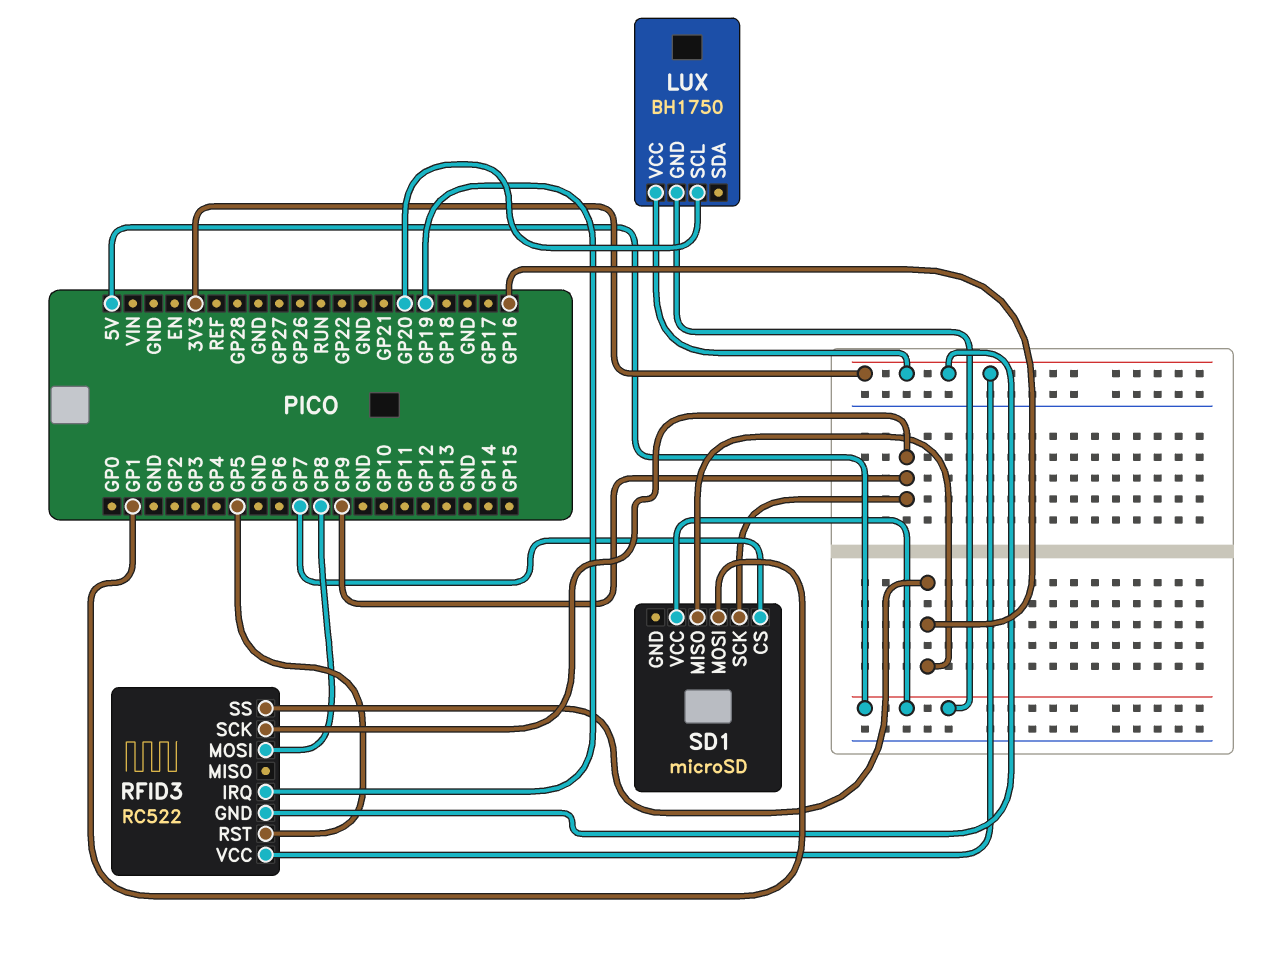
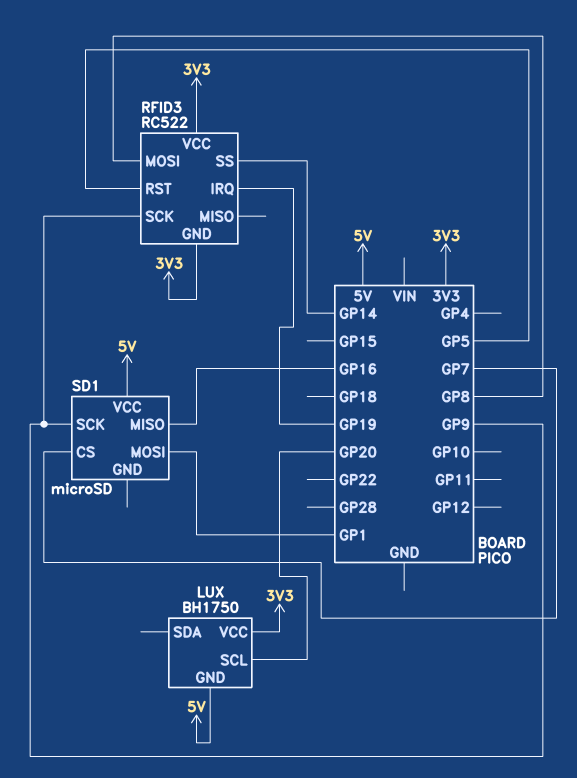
RFID3 pin SS: GP16 -> GP14

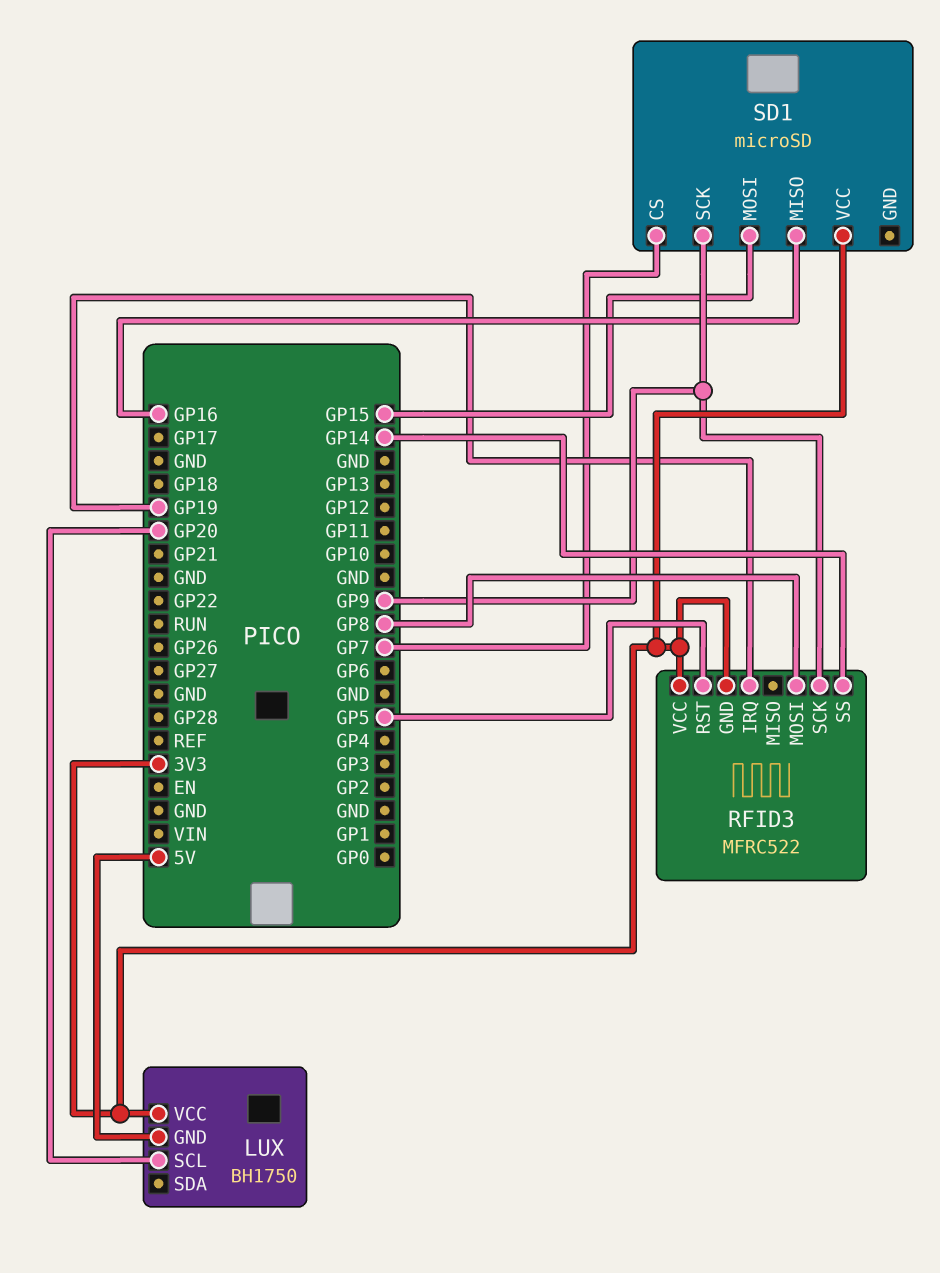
RFID3: RC522 -> MFRC522
SD1 pin MOSI: GP1 -> GP15
SD1 pin VCC: 5V -> 3V3

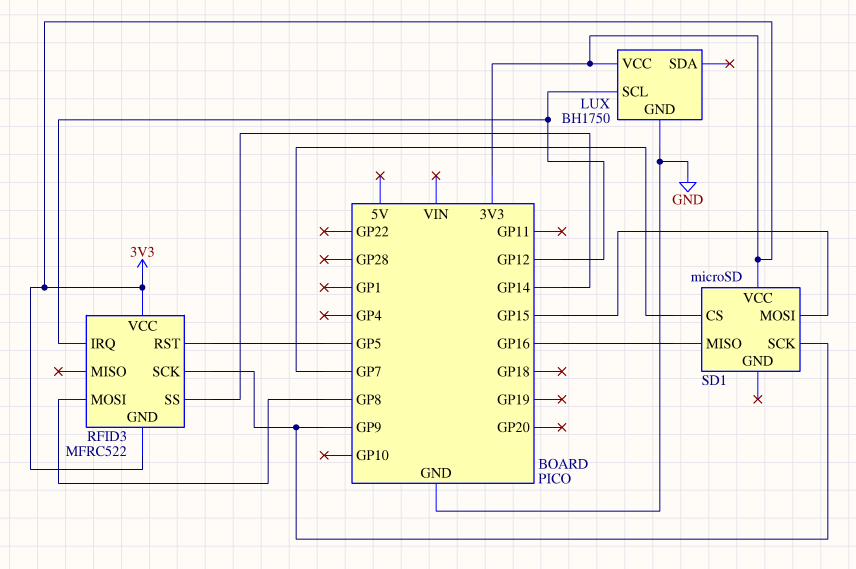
LUX pin GND: 5V -> GND
LUX pin SCL: GP20 -> GP12
RFID3 pin IRQ: GP19 -> GP12

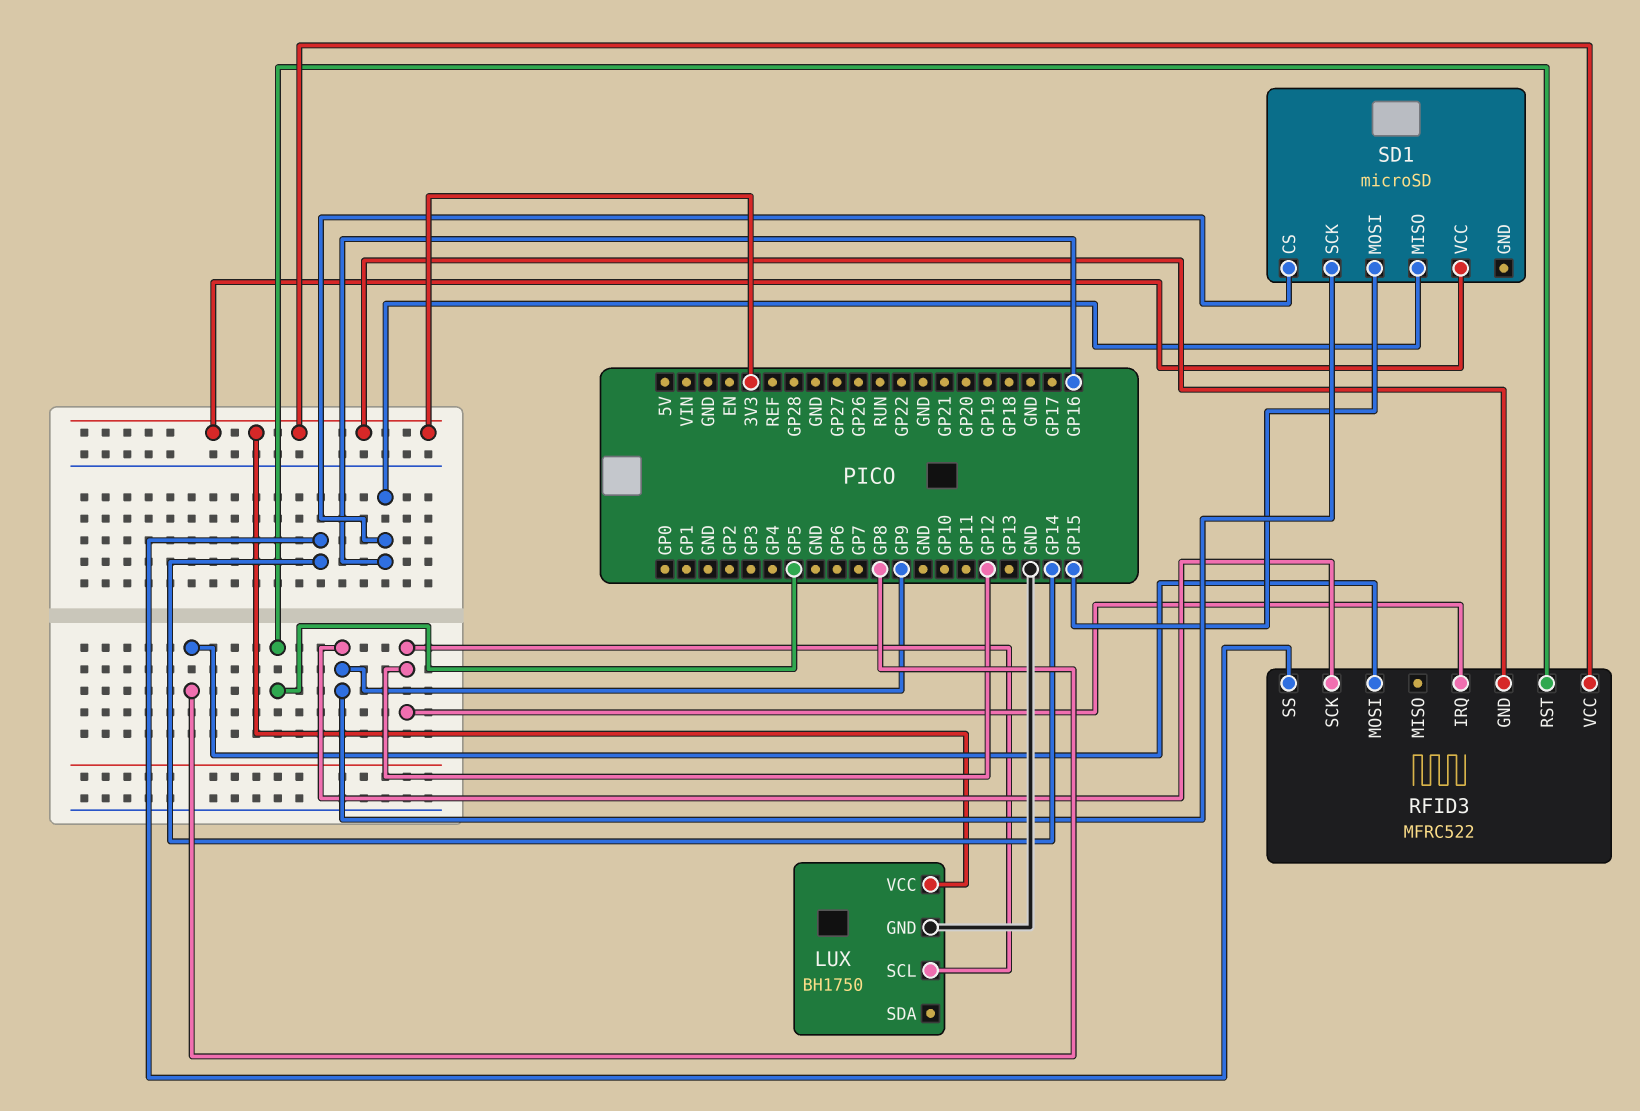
SD1 pin CS: GP7 -> GP16

